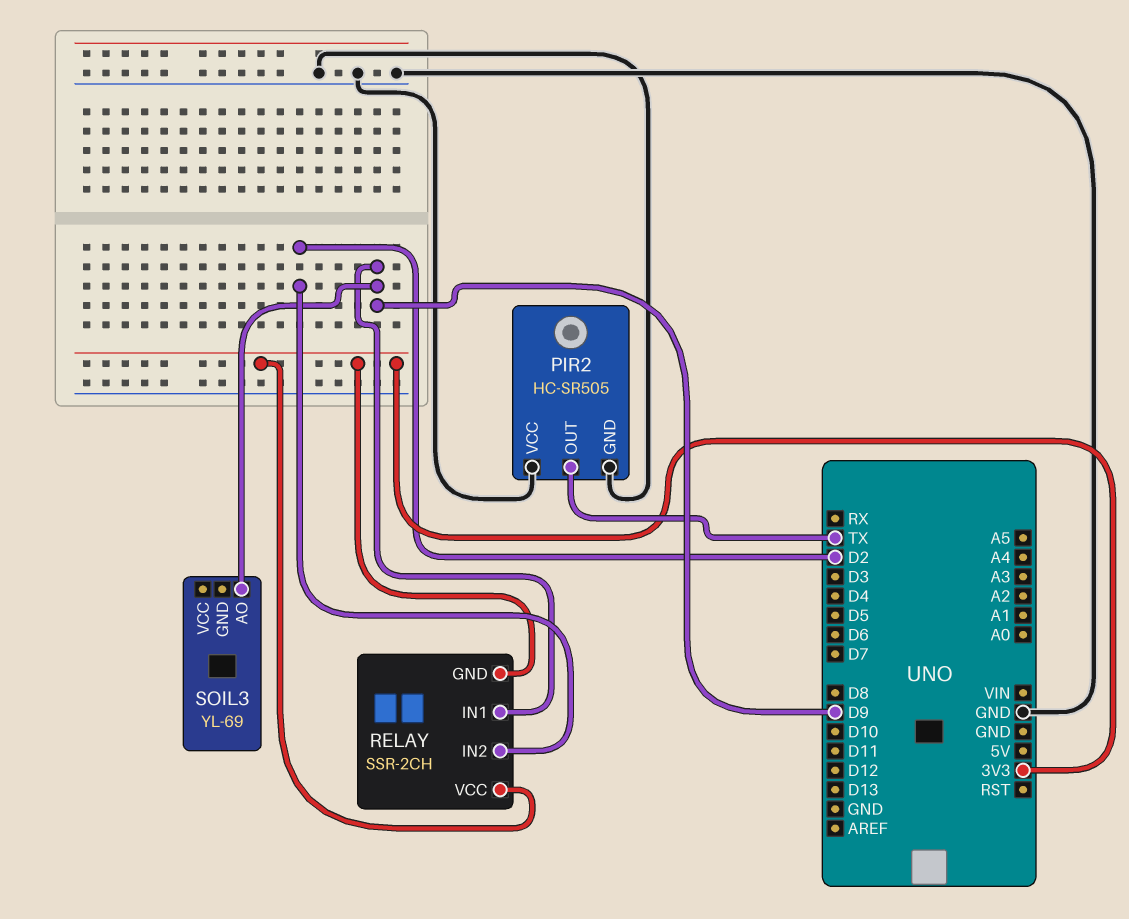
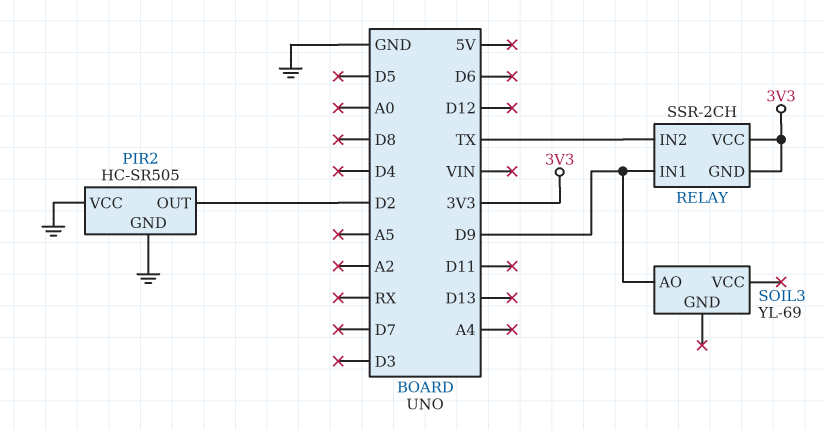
PIR2 pin OUT: TX -> D2
RELAY pin IN2: D2 -> TX

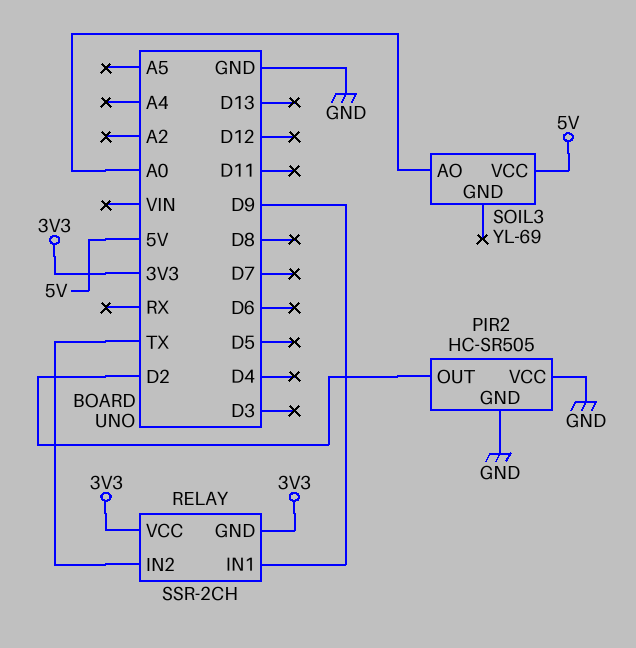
SOIL3 pin AO: D9 -> A0
SOIL3 pin VCC: none -> 5V

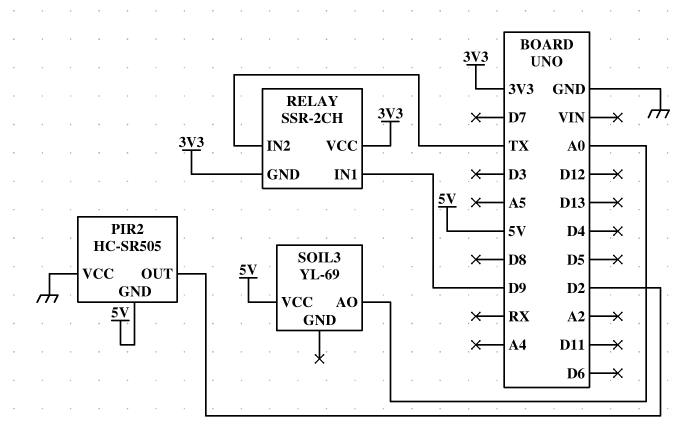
PIR2 pin GND: GND -> 5V

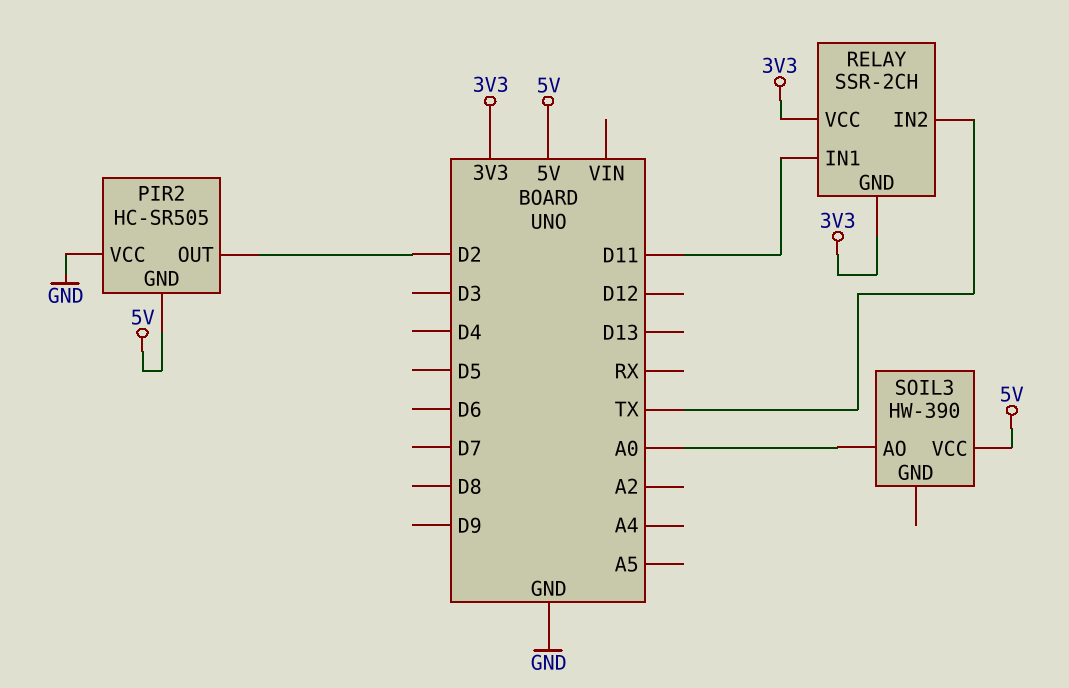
RELAY pin IN1: D9 -> D11
SOIL3: YL-69 -> HW-390

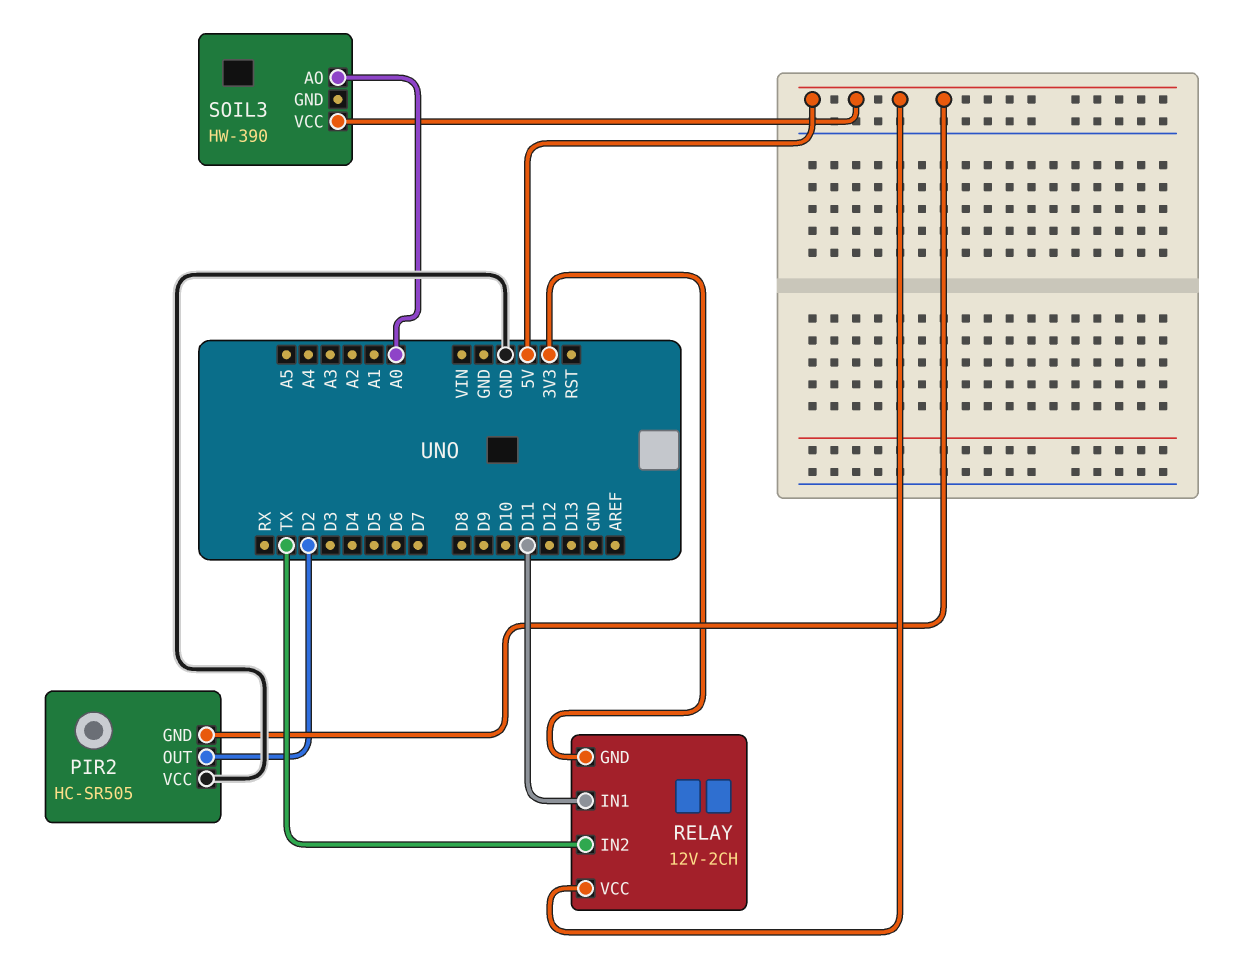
RELAY: SSR-2CH -> 12V-2CH
RELAY pin VCC: 3V3 -> 5V

